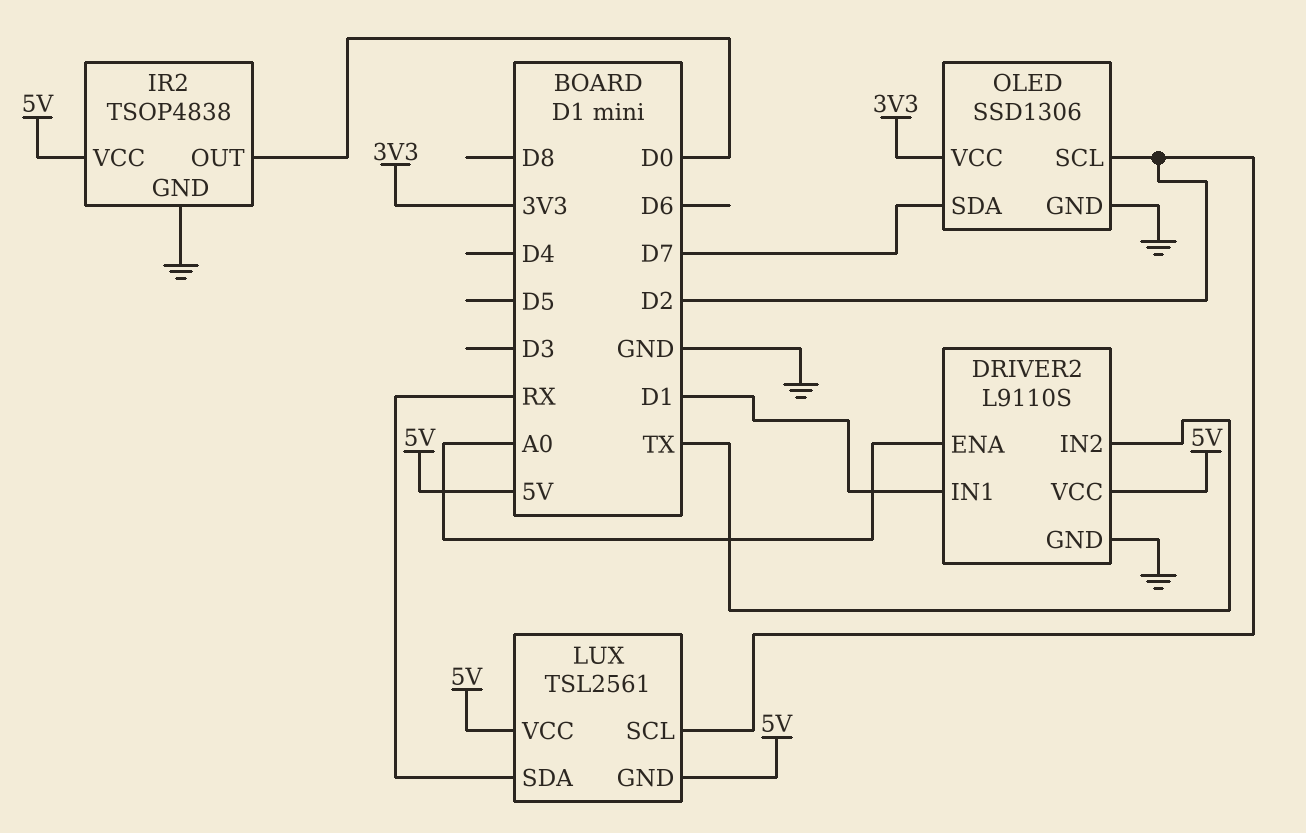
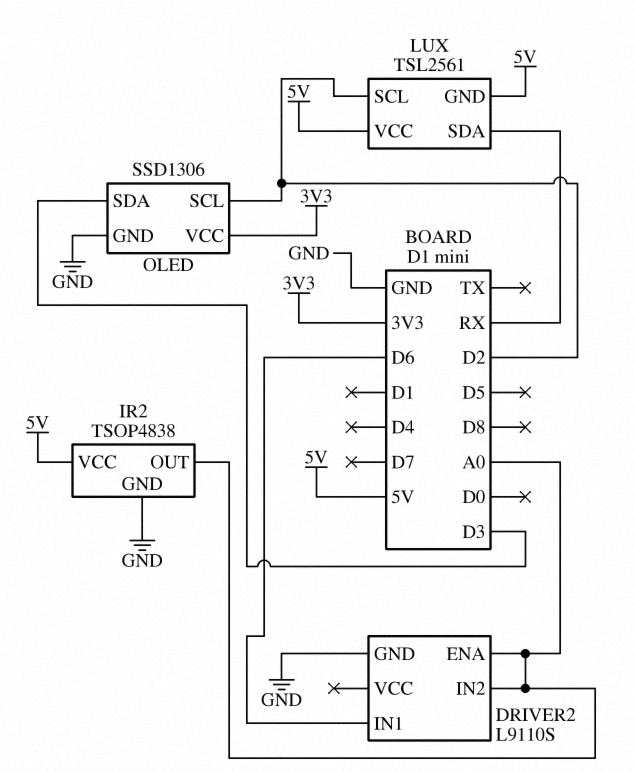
DRIVER2 pin IN1: D1 -> D6
DRIVER2 pin IN2: TX -> A0
DRIVER2 pin VCC: 5V -> none
IR2 pin OUT: D0 -> A0
OLED pin SDA: D7 -> D3

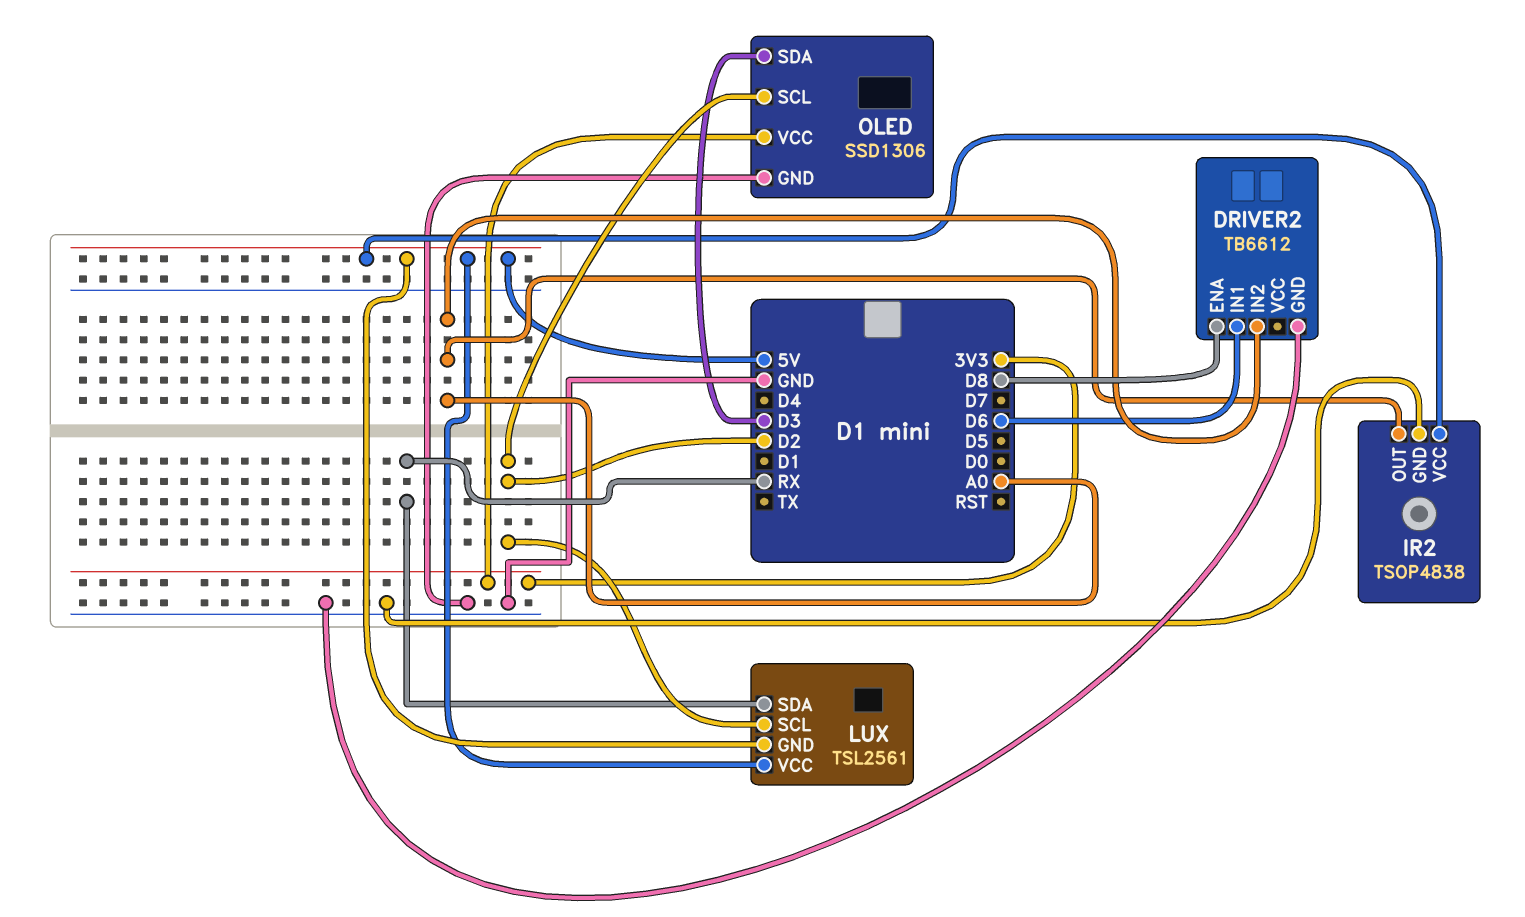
DRIVER2: L9110S -> TB6612
DRIVER2 pin ENA: A0 -> D8

